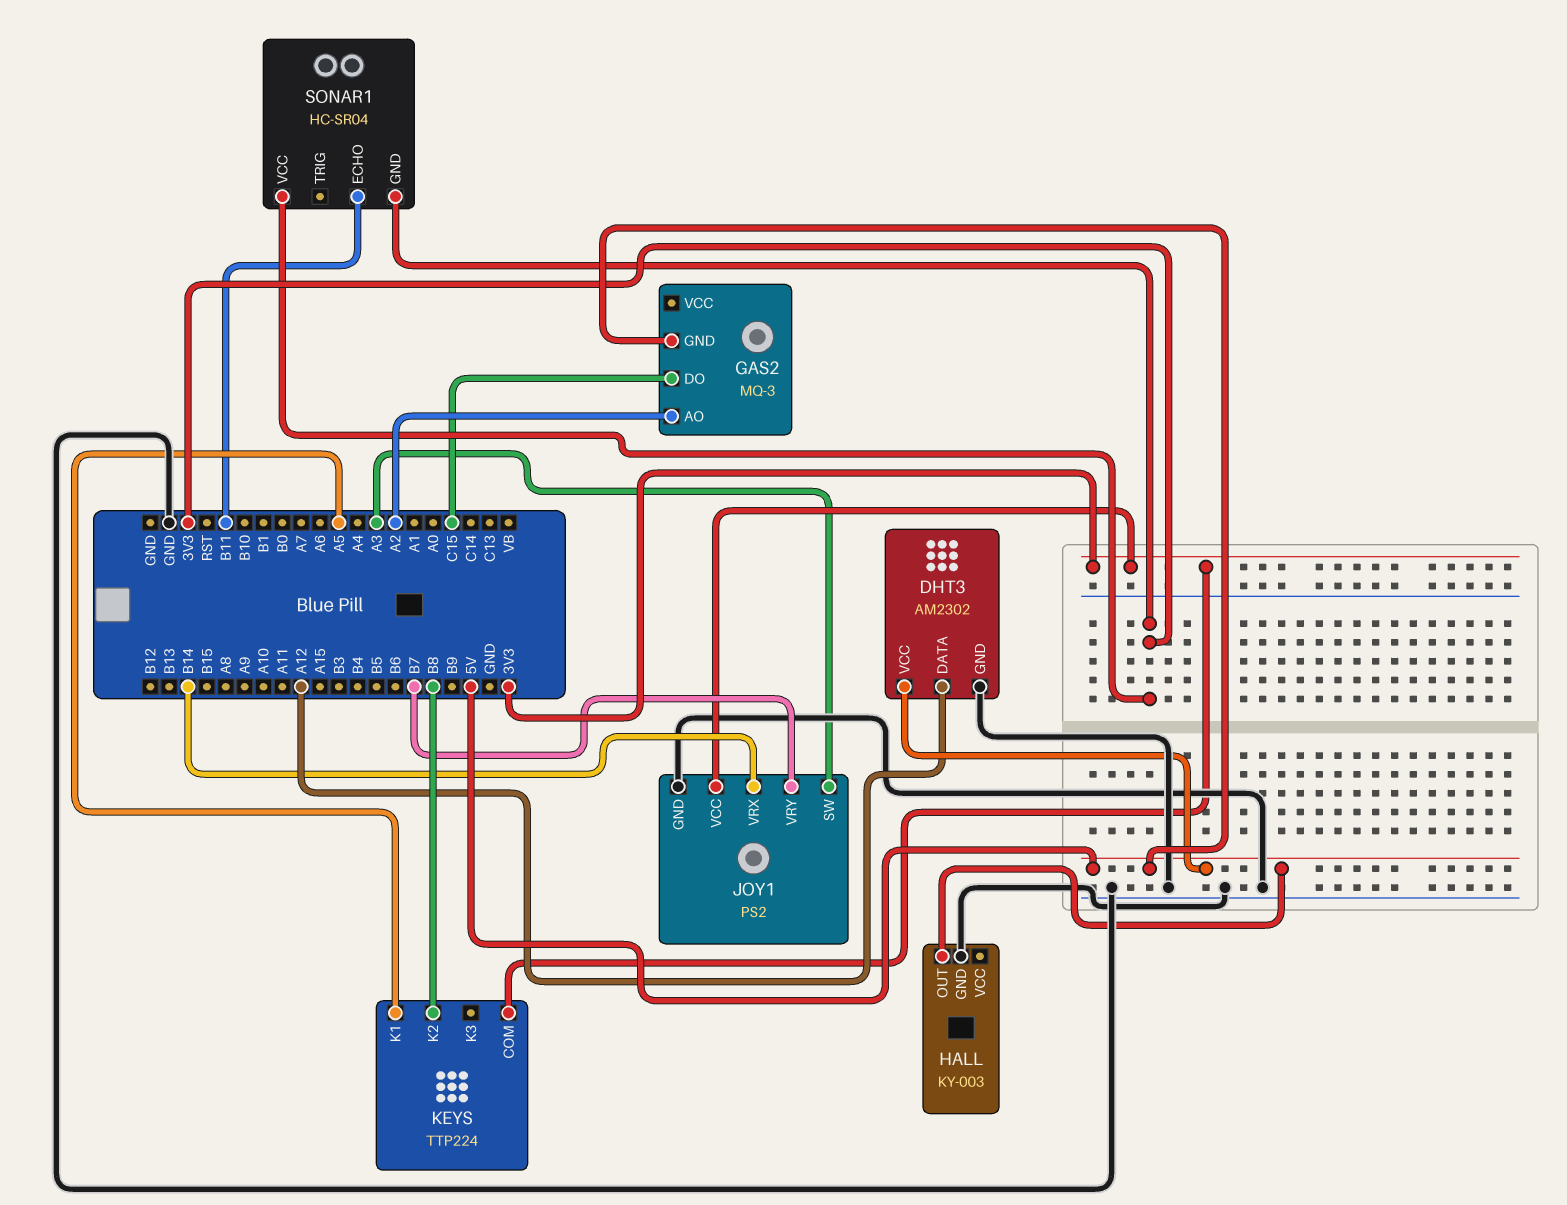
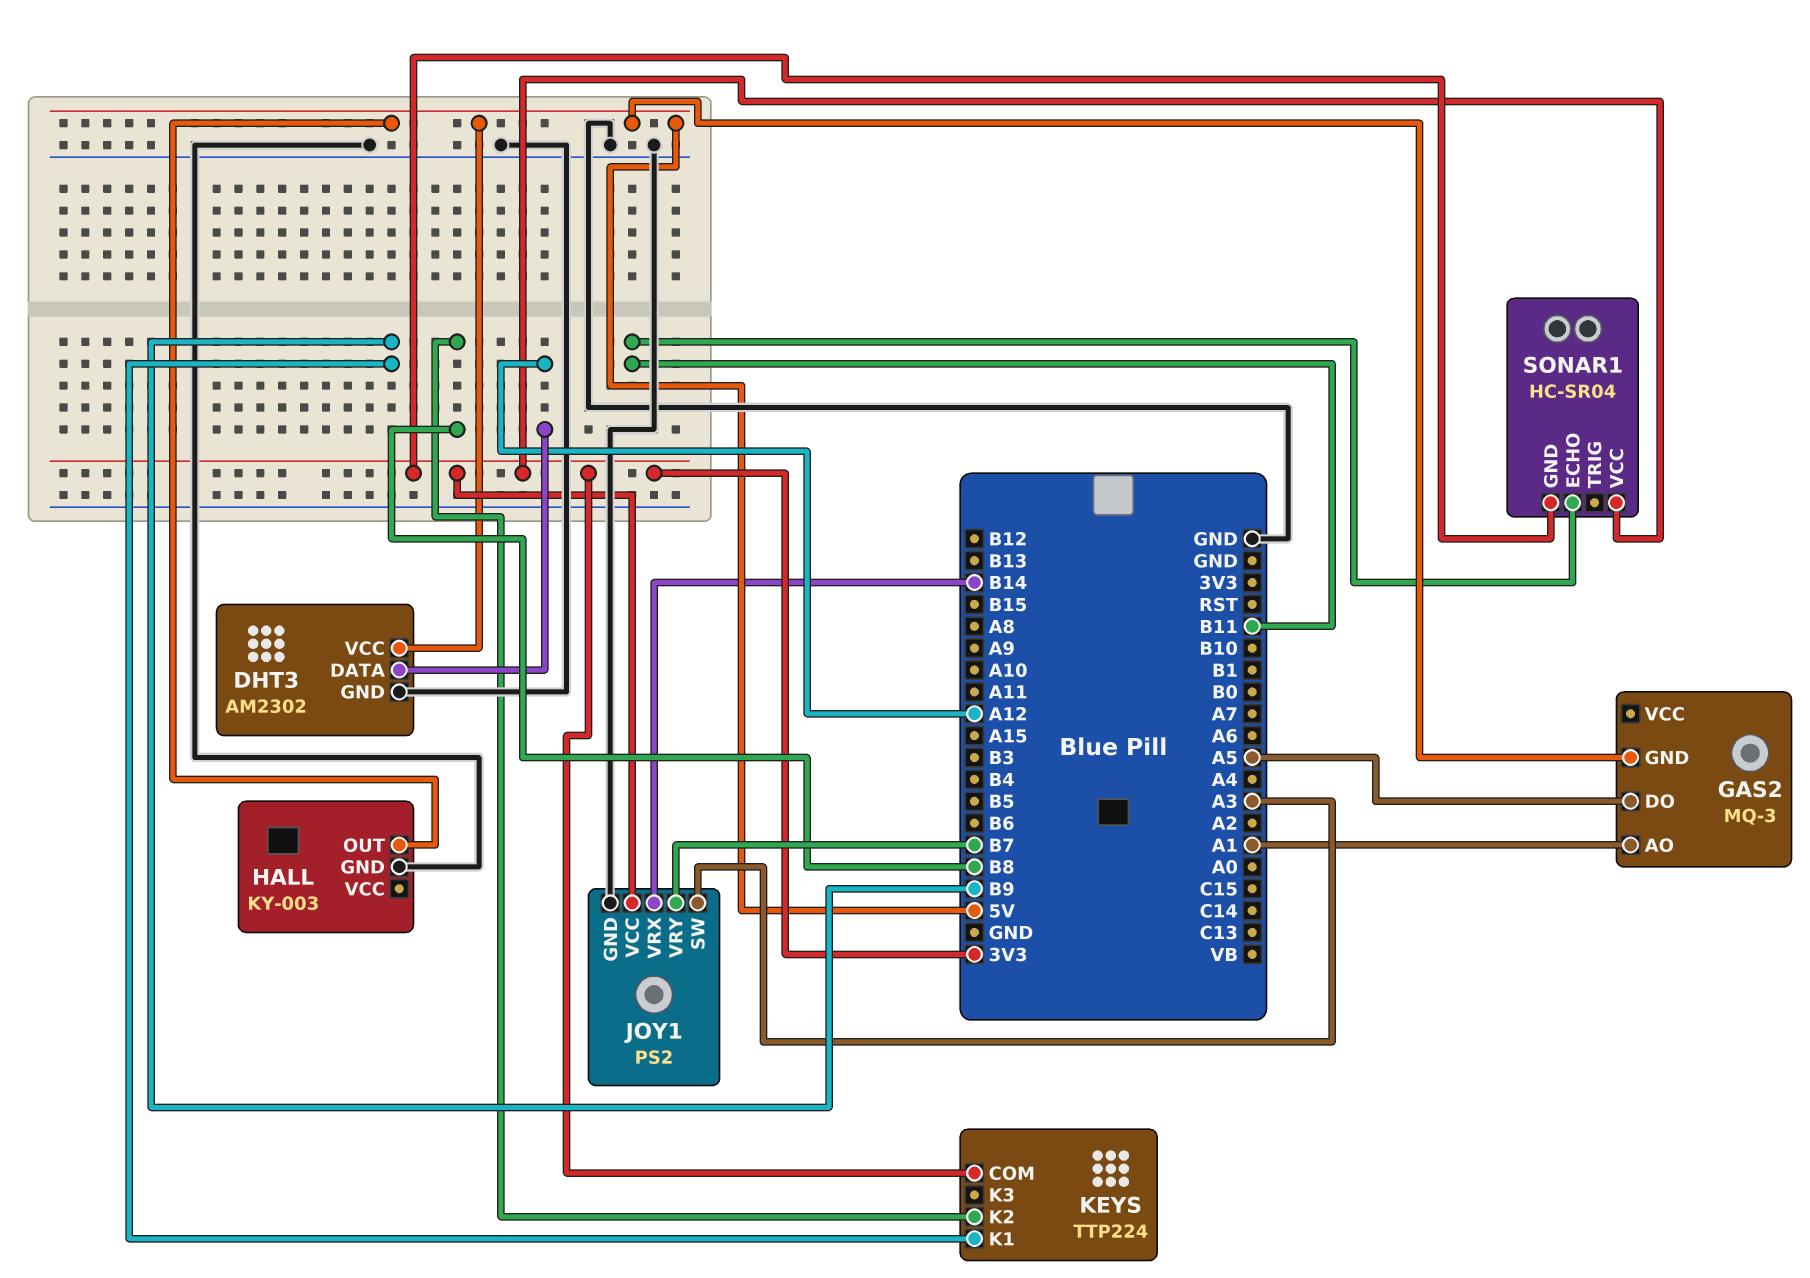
GAS2 pin AO: A2 -> A1
GAS2 pin DO: C15 -> A5
KEYS pin K1: A5 -> B9

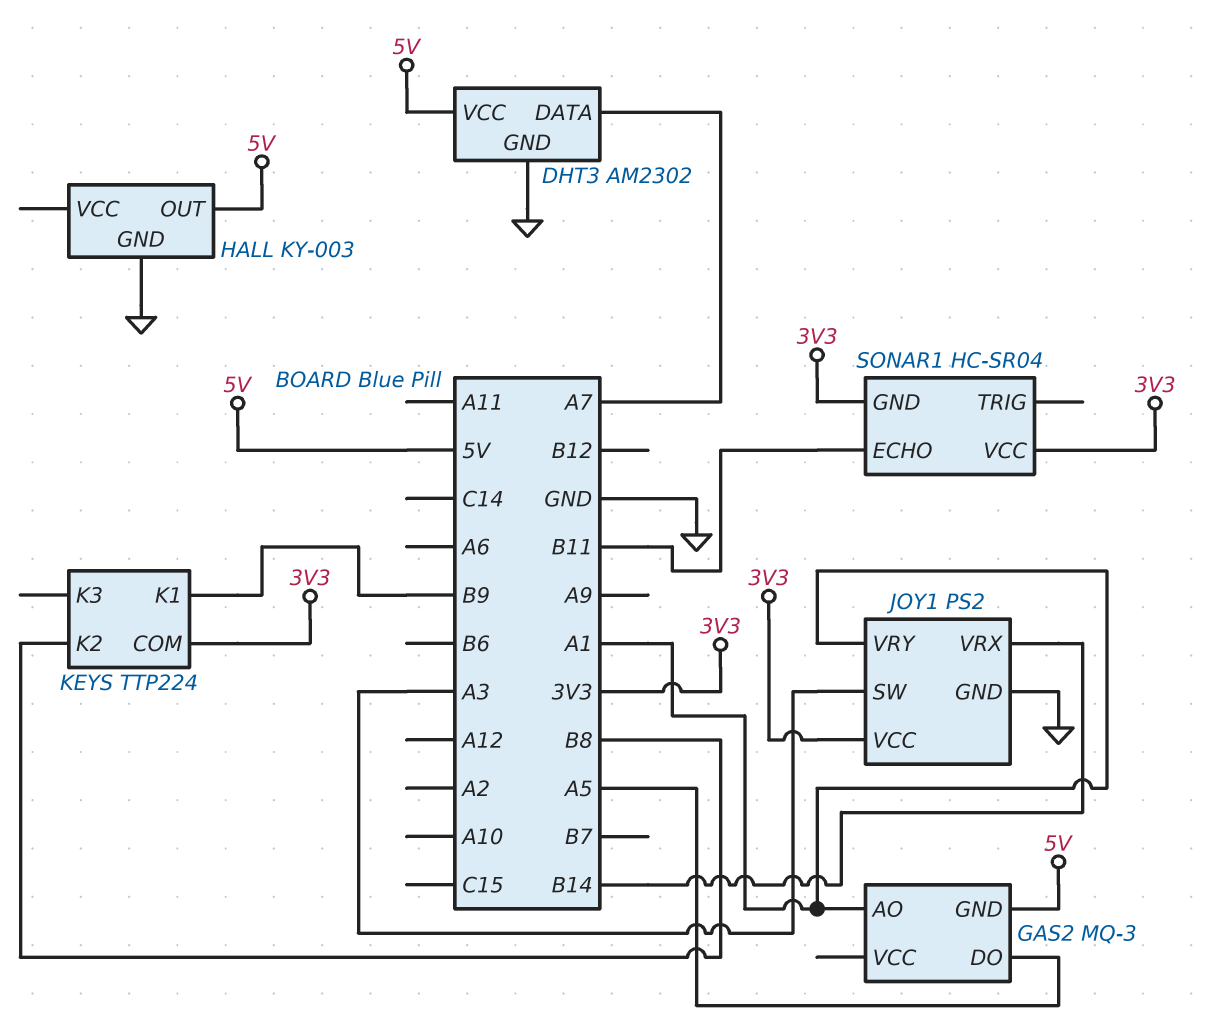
DHT3 pin DATA: A12 -> A7
JOY1 pin VRY: B7 -> A1

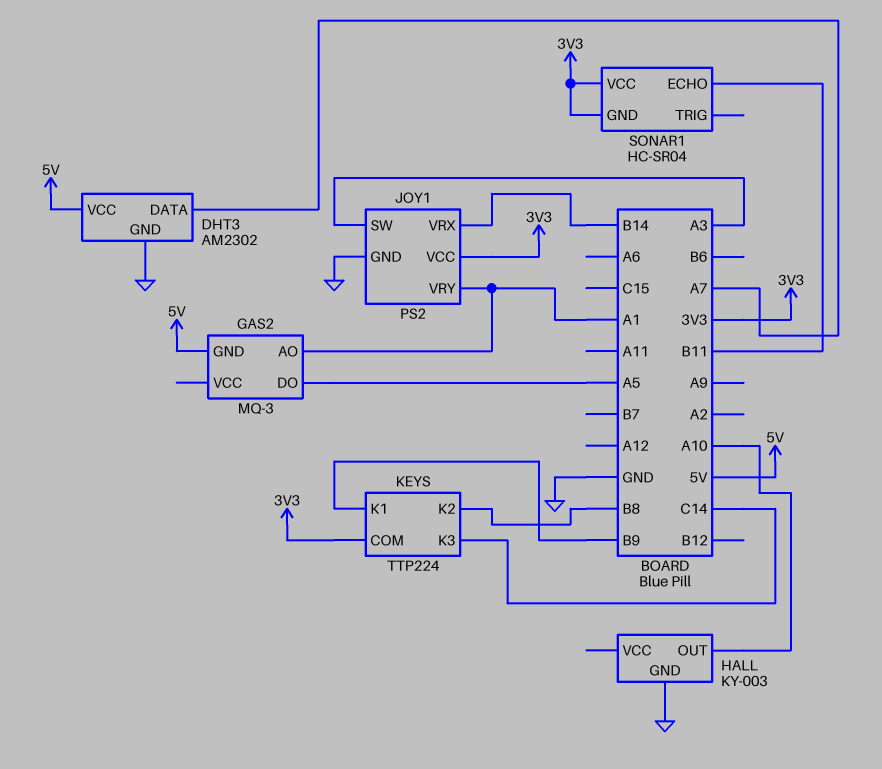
HALL pin OUT: 5V -> A10
KEYS pin K3: none -> C14

